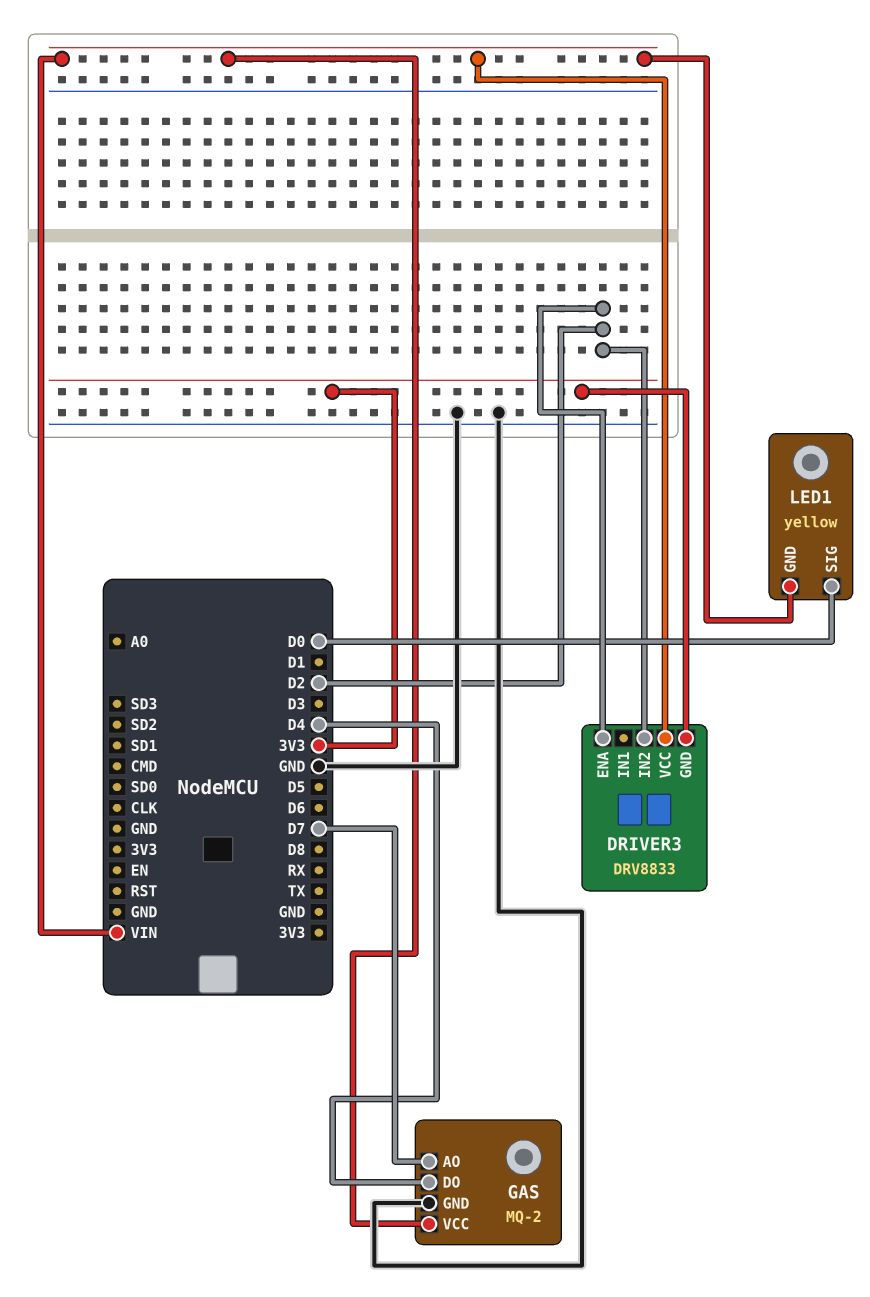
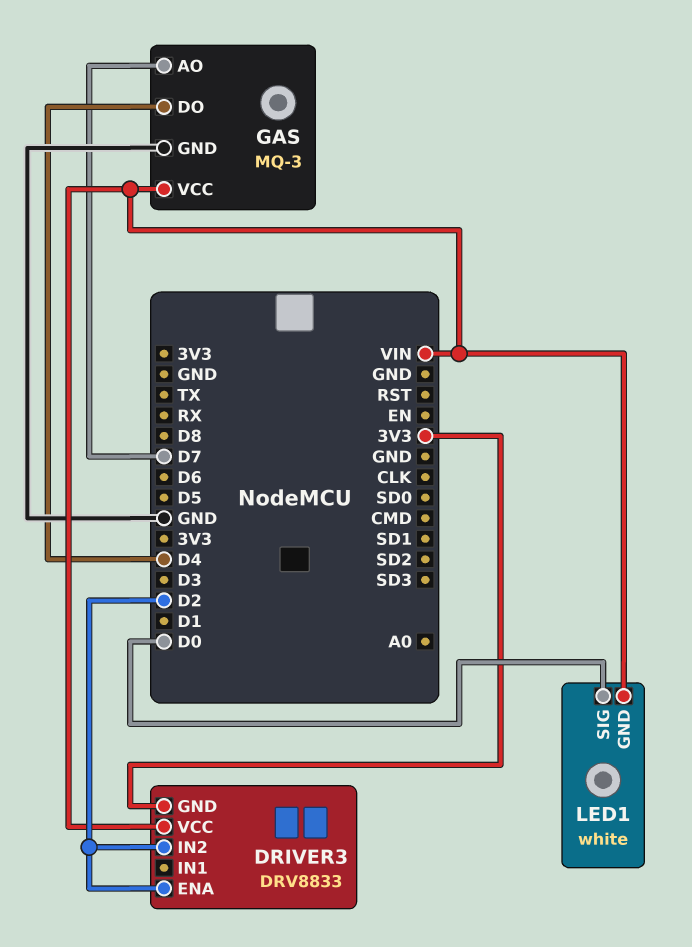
GAS: MQ-2 -> MQ-3
LED1: yellow -> white

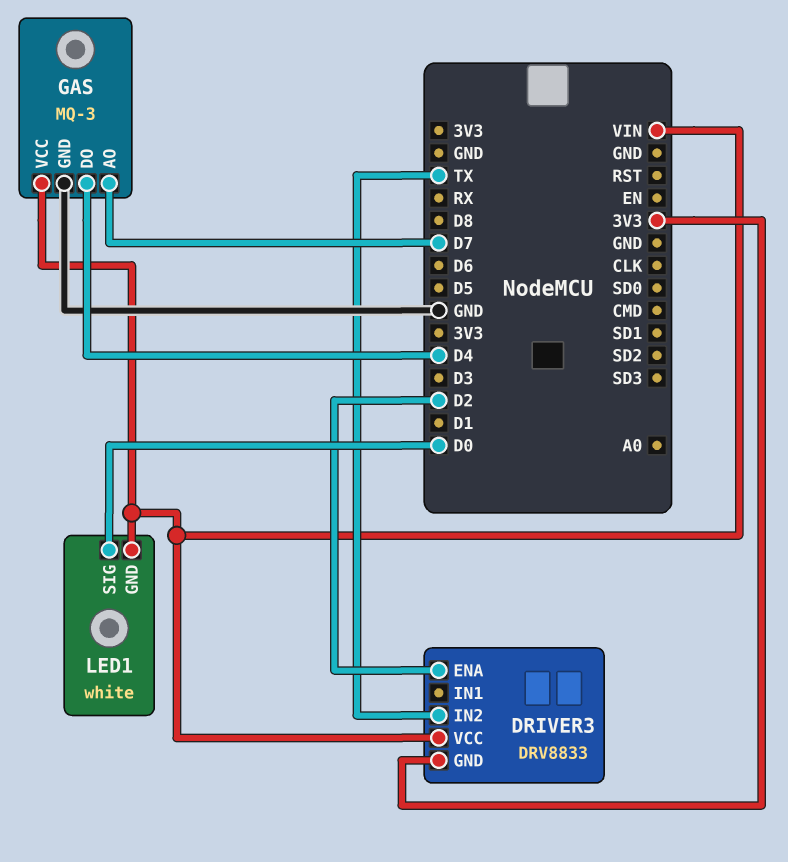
DRIVER3 pin IN2: D2 -> TX

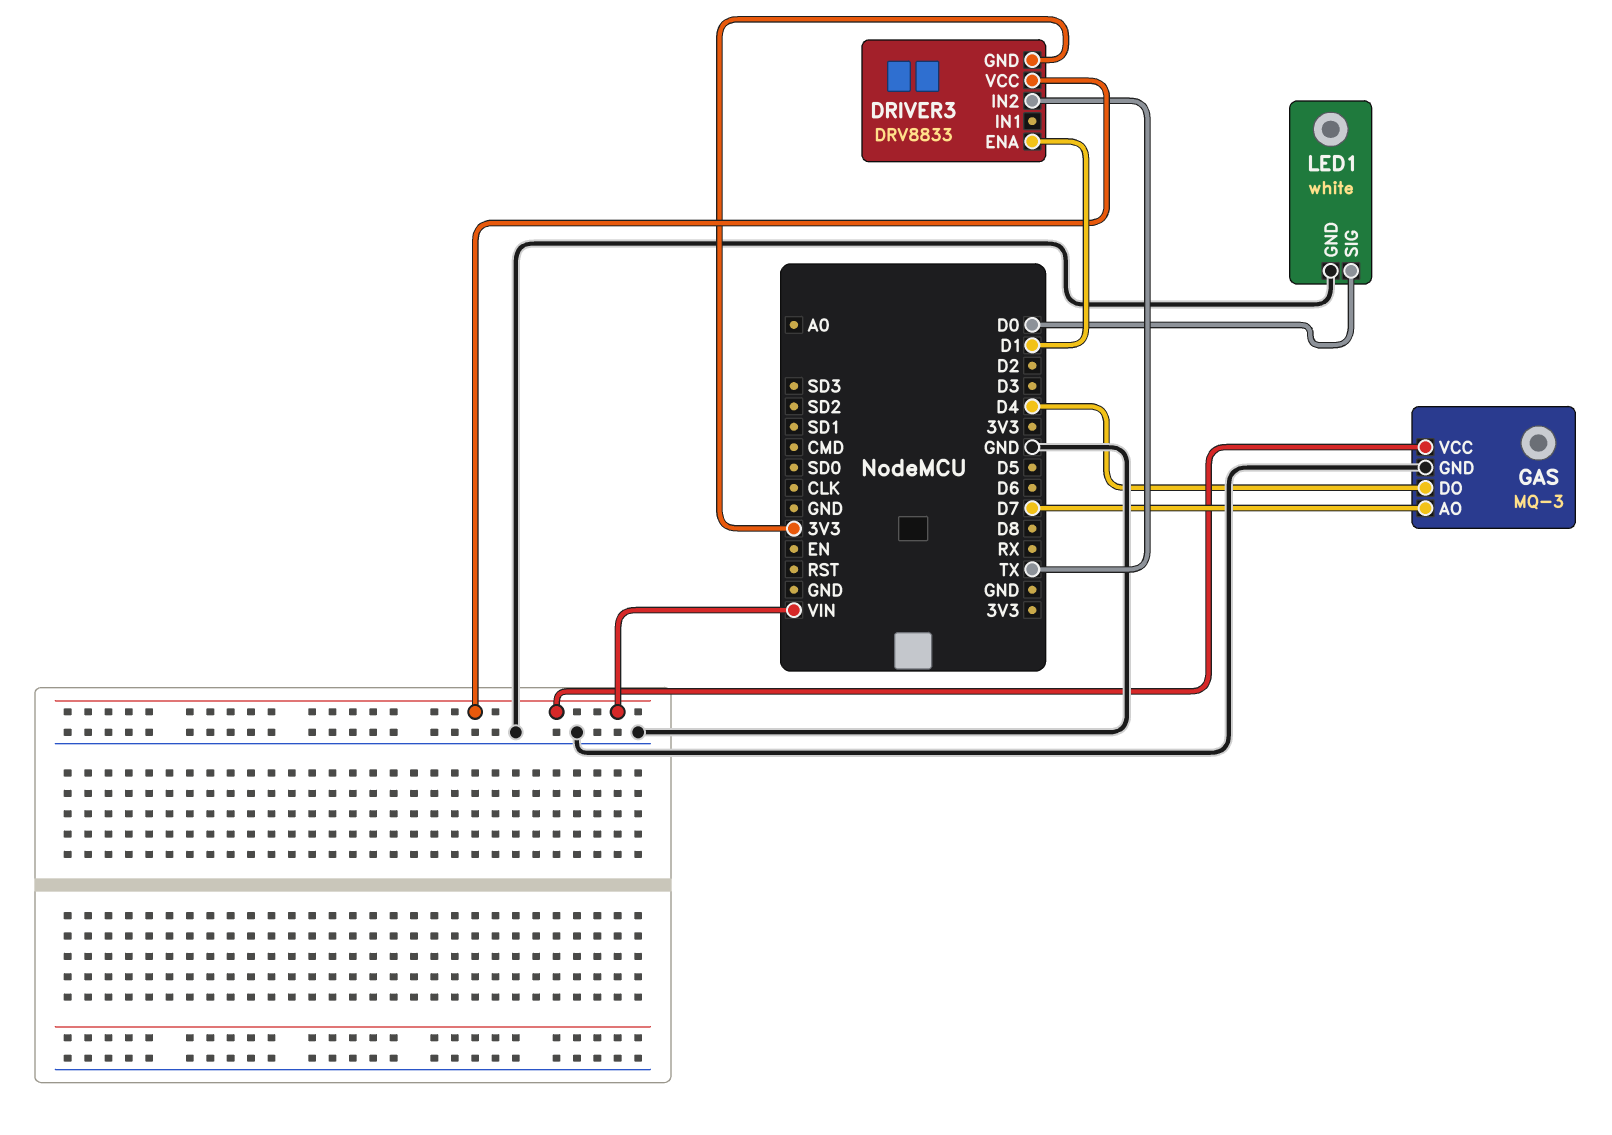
DRIVER3 pin ENA: D2 -> D1
LED1 pin GND: VIN -> GND

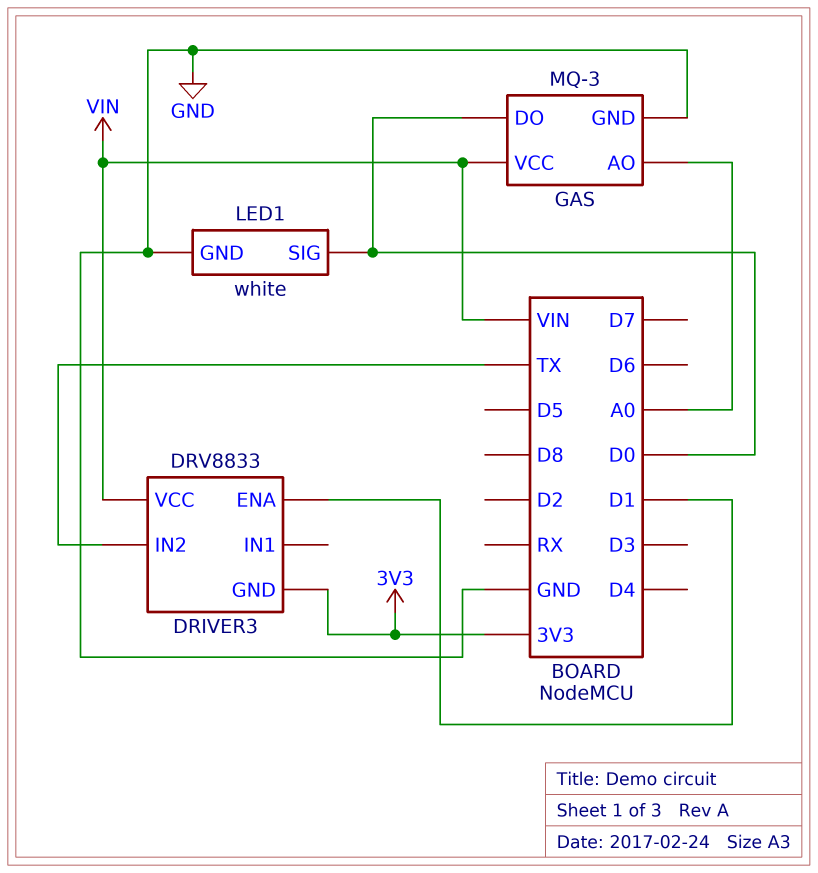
GAS pin AO: D7 -> A0
GAS pin DO: D4 -> D0

